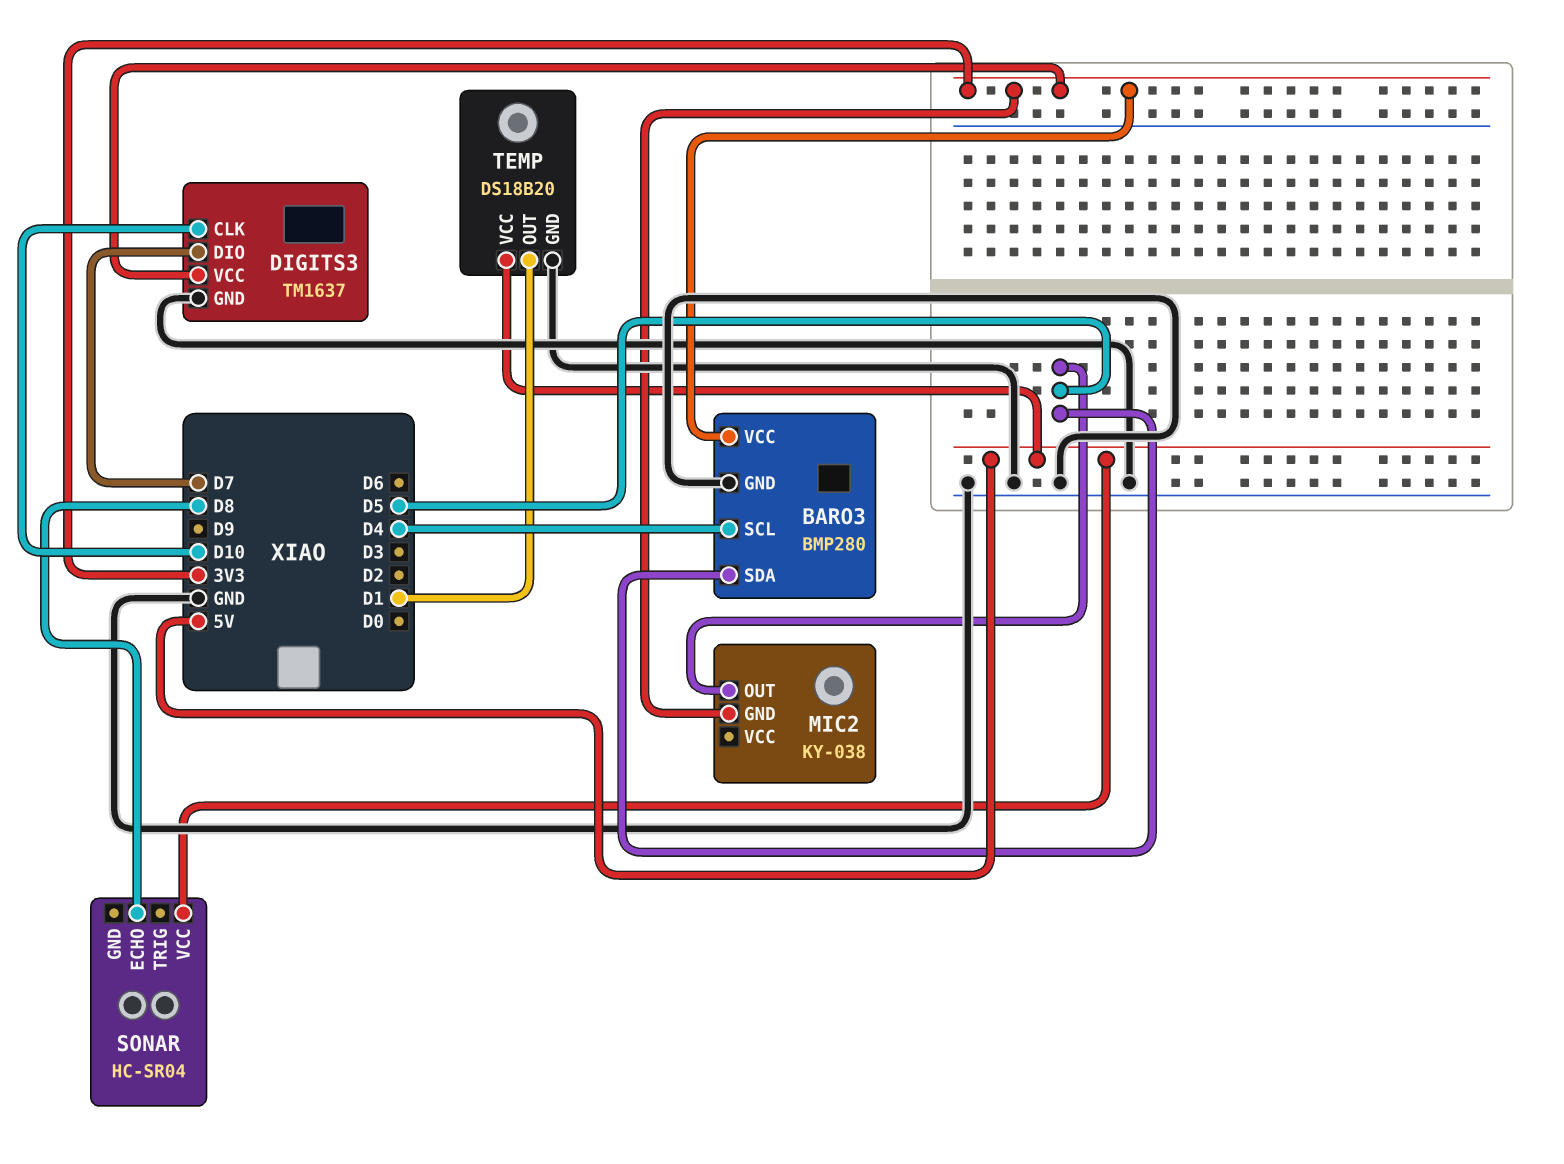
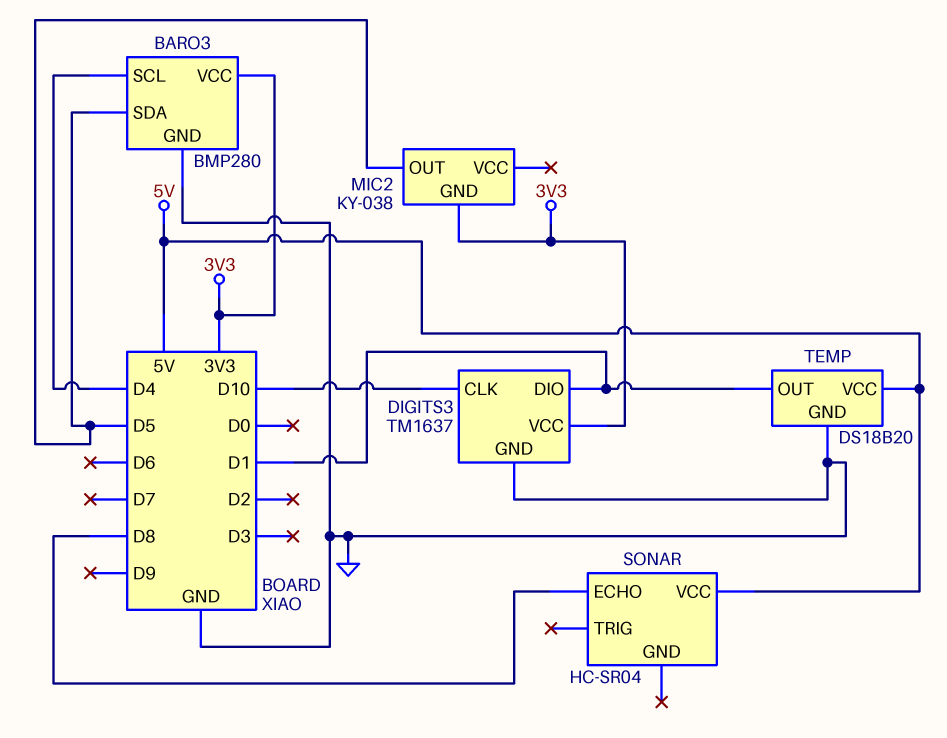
DIGITS3 pin DIO: D7 -> D1

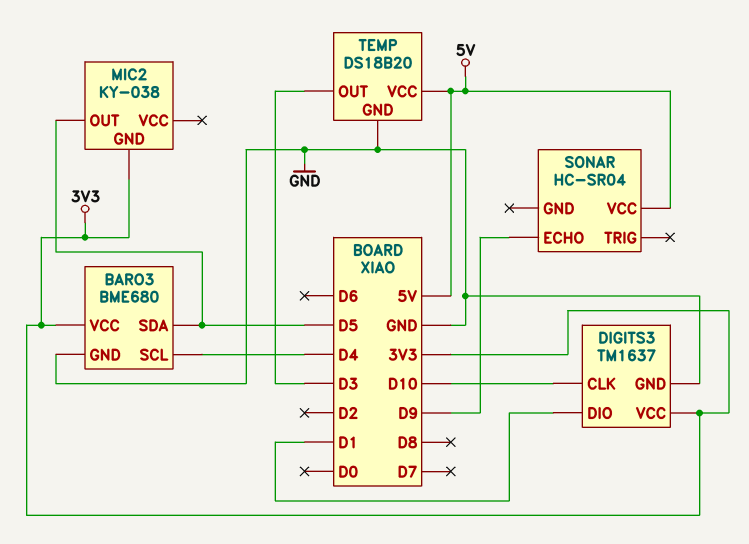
BARO3: BMP280 -> BME680
SONAR pin ECHO: D8 -> D9
TEMP pin OUT: D1 -> D3

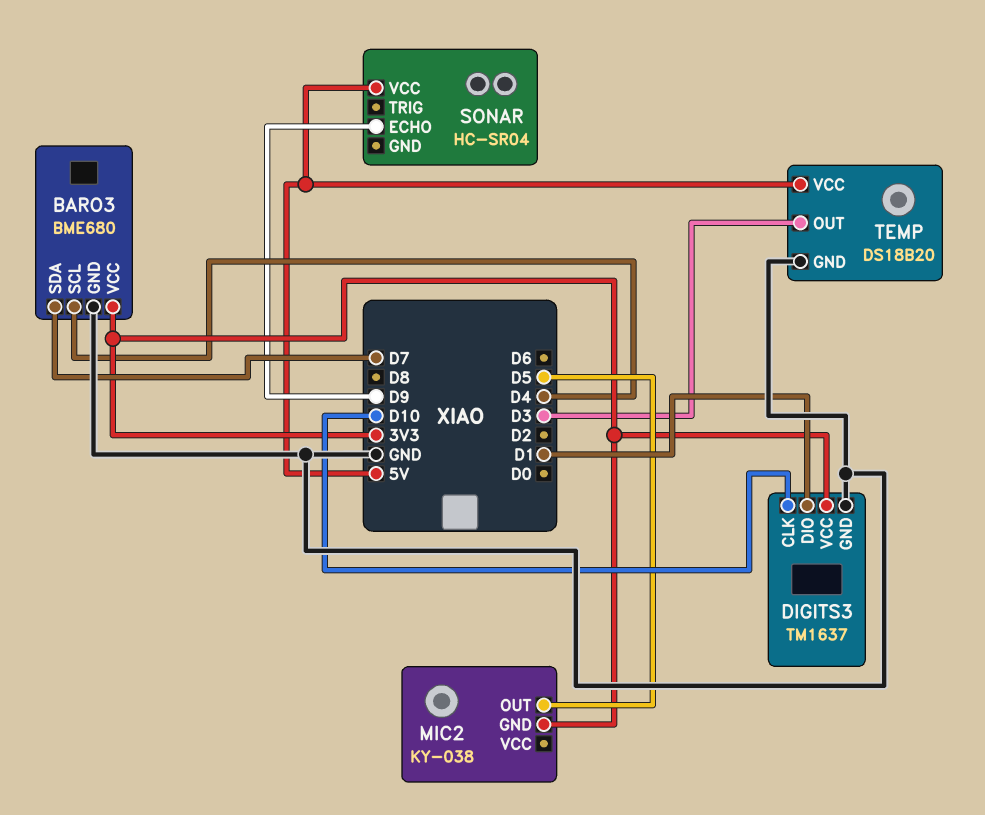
BARO3 pin SDA: D5 -> D7

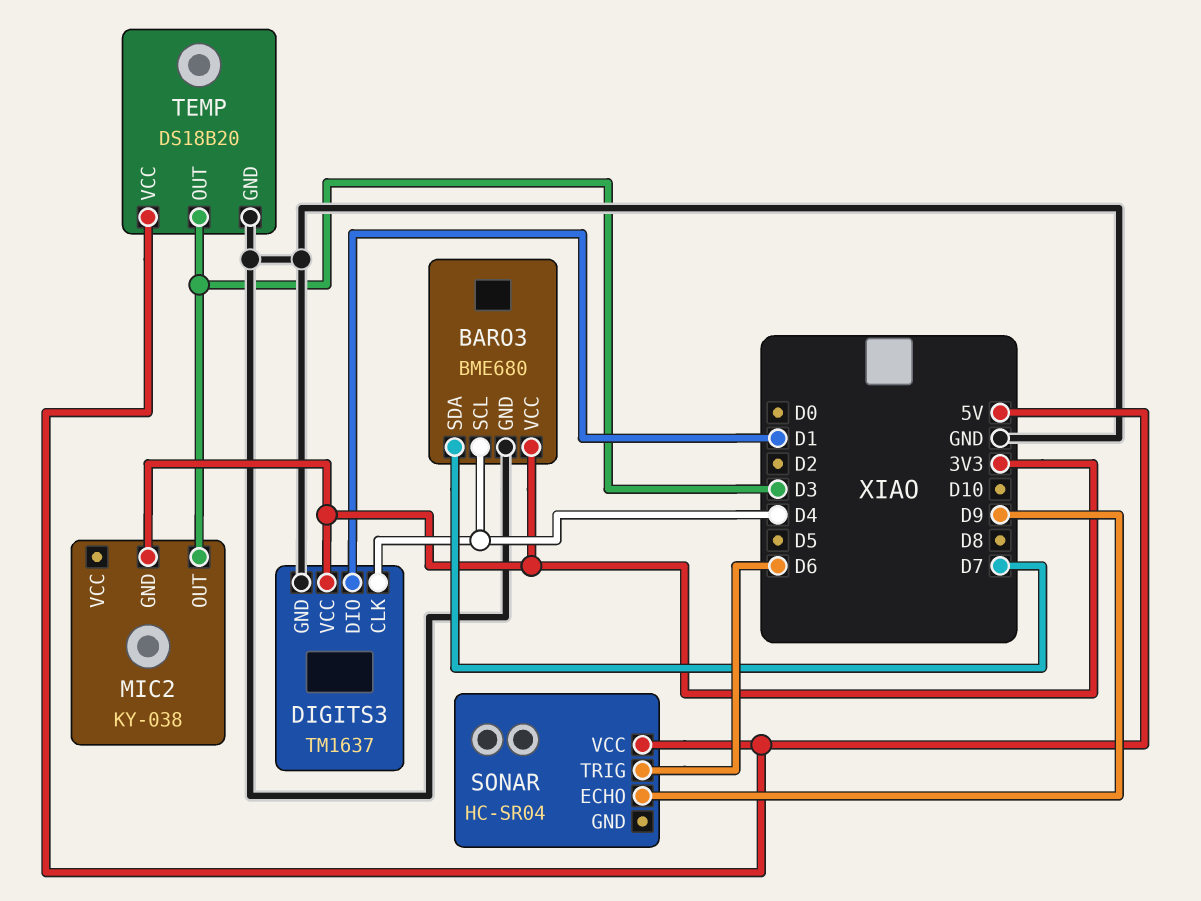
DIGITS3 pin CLK: D10 -> D4
MIC2 pin OUT: D5 -> D3
SONAR pin TRIG: none -> D6

